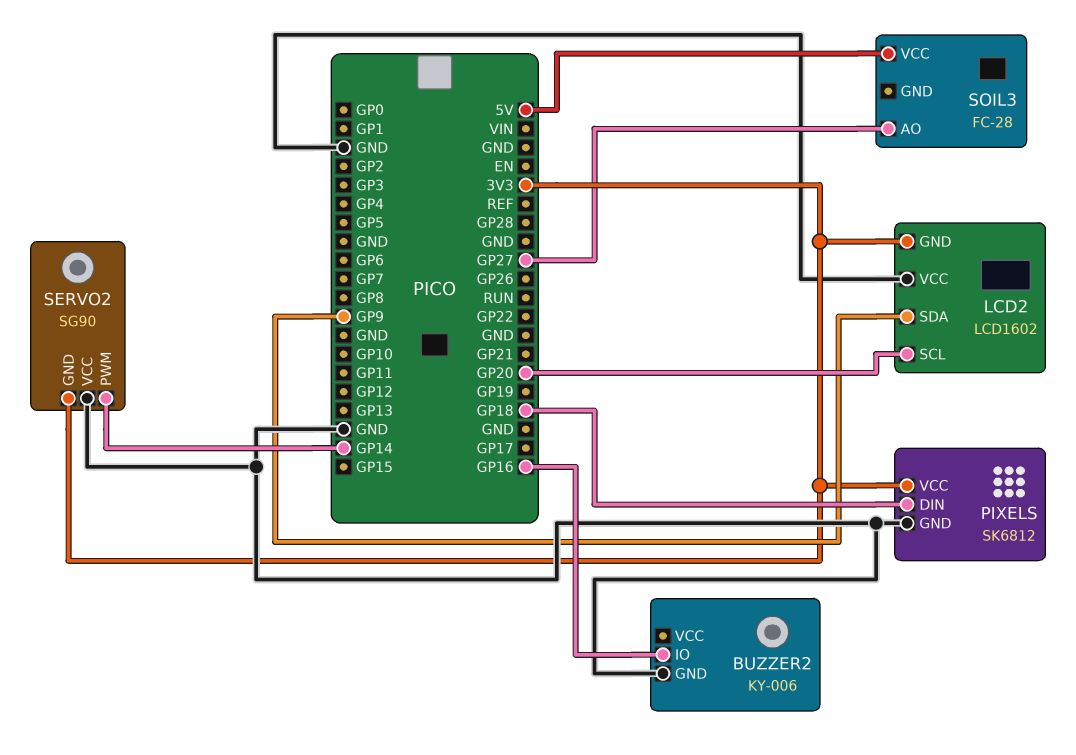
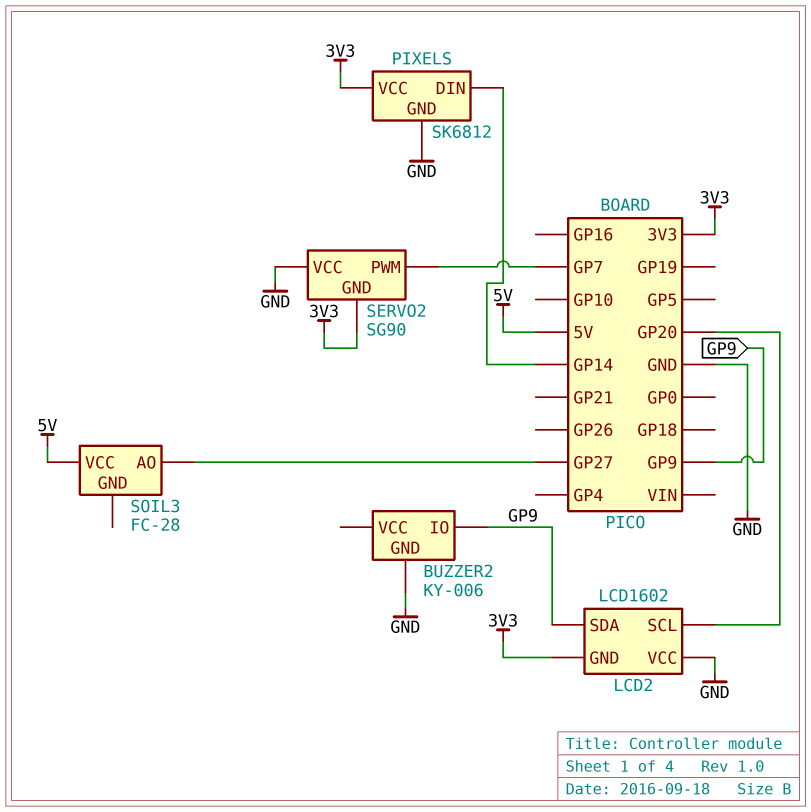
BUZZER2 pin IO: GP16 -> GP9
PIXELS pin DIN: GP18 -> GP14
SERVO2 pin PWM: GP14 -> GP7

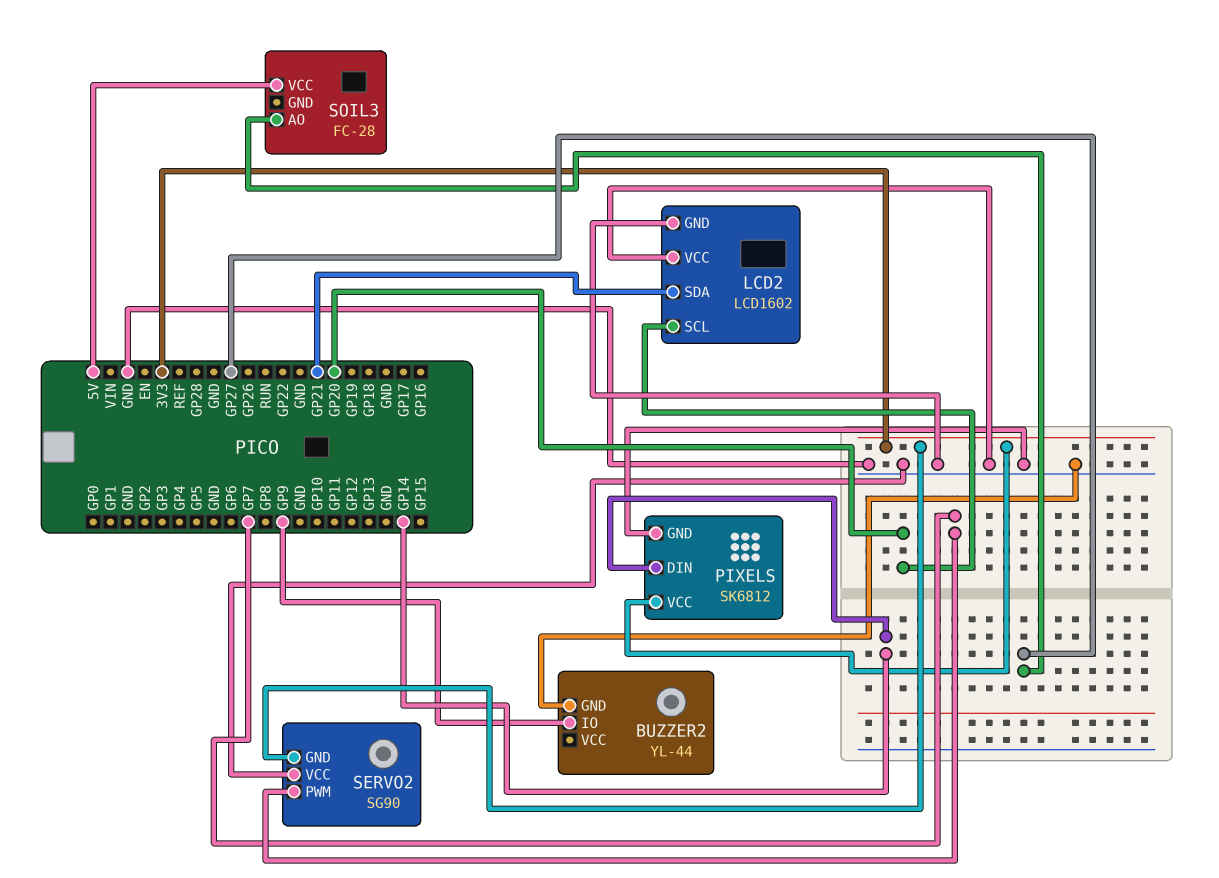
BUZZER2: KY-006 -> YL-44
LCD2 pin GND: 3V3 -> GND
LCD2 pin SDA: GP9 -> GP21

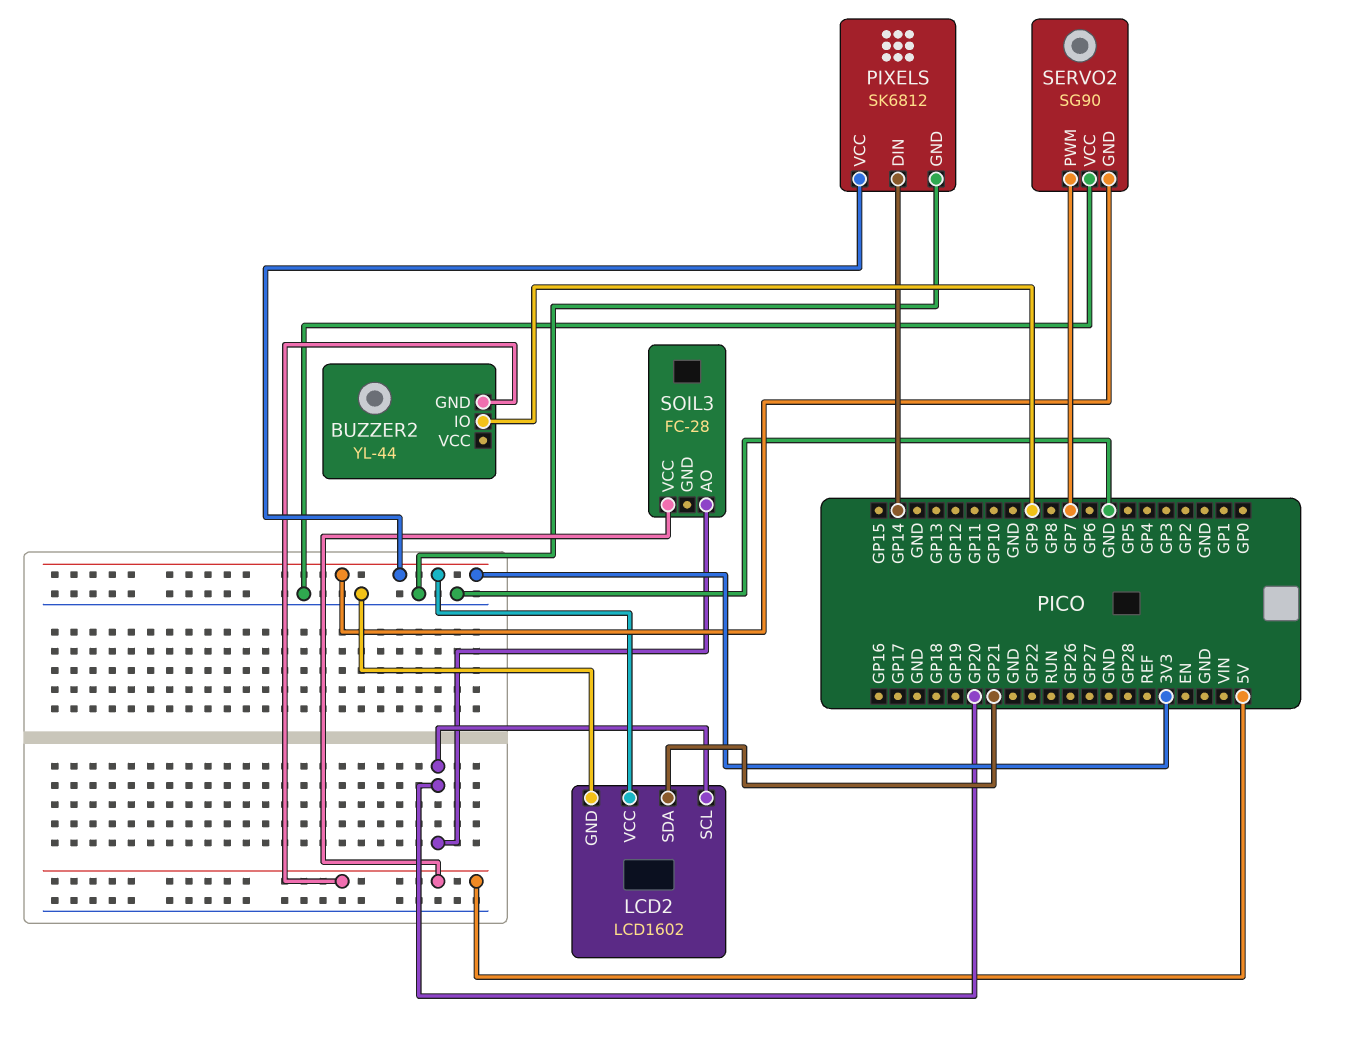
BUZZER2 pin GND: GND -> 5V
LCD2 pin VCC: GND -> 3V3
SOIL3 pin AO: GP27 -> GP20

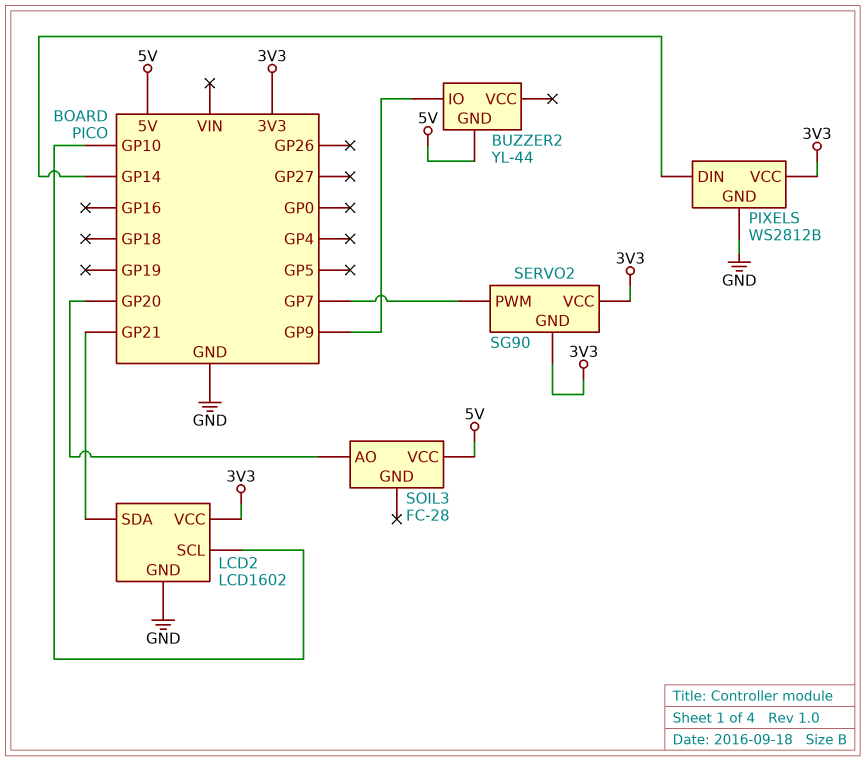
LCD2 pin SCL: GP20 -> GP10
PIXELS: SK6812 -> WS2812B
SERVO2 pin VCC: GND -> 3V3

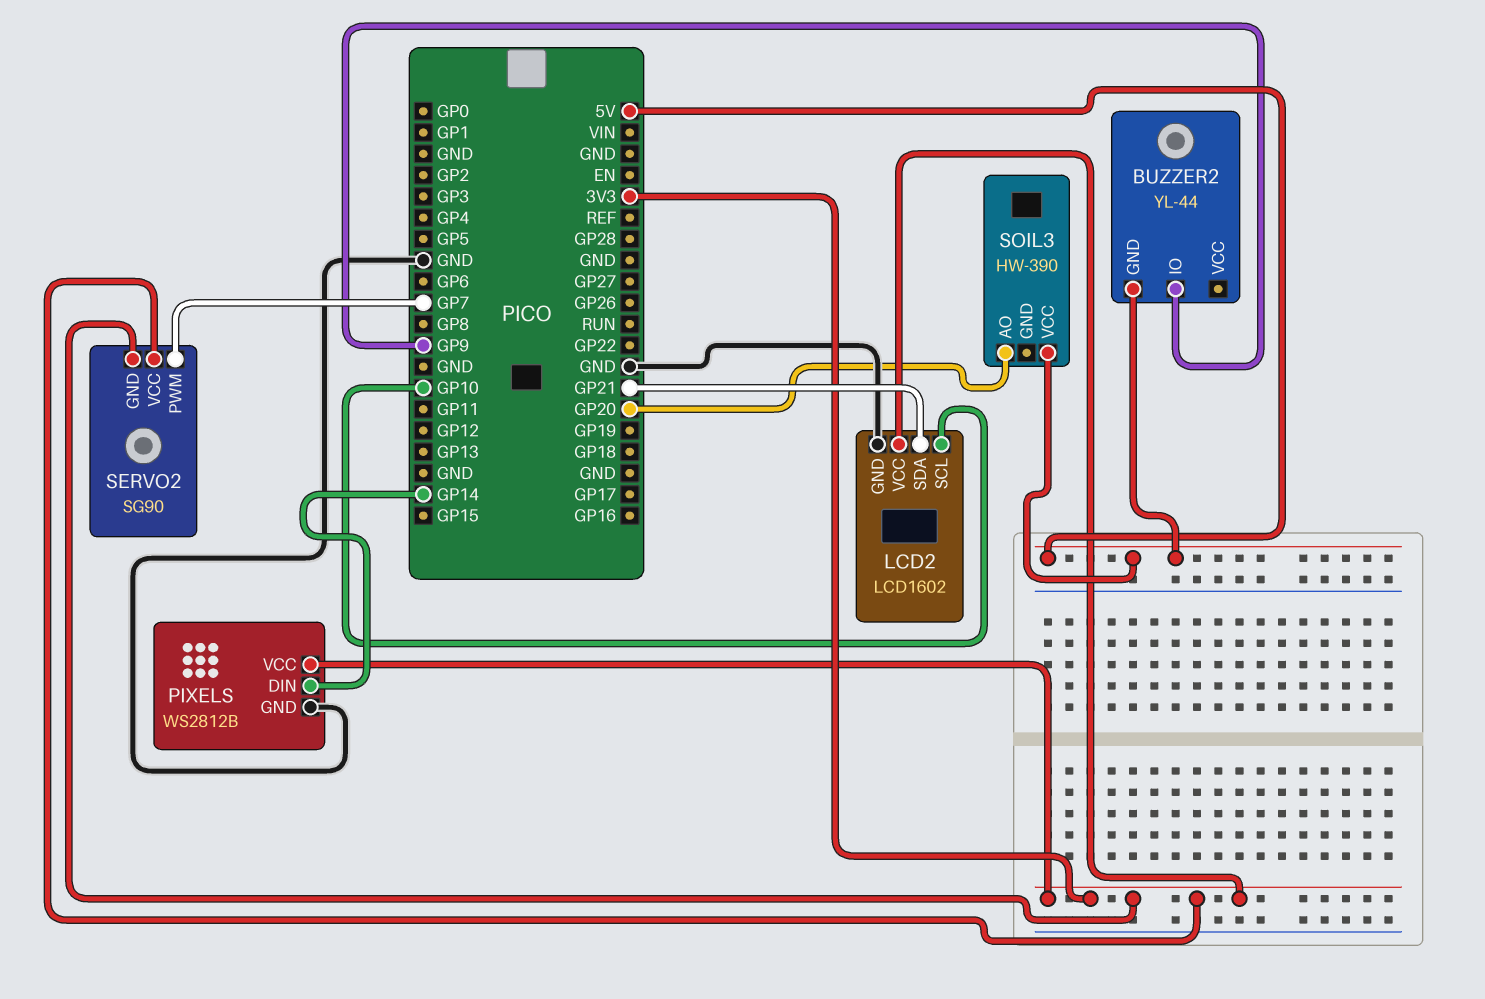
SOIL3: FC-28 -> HW-390

